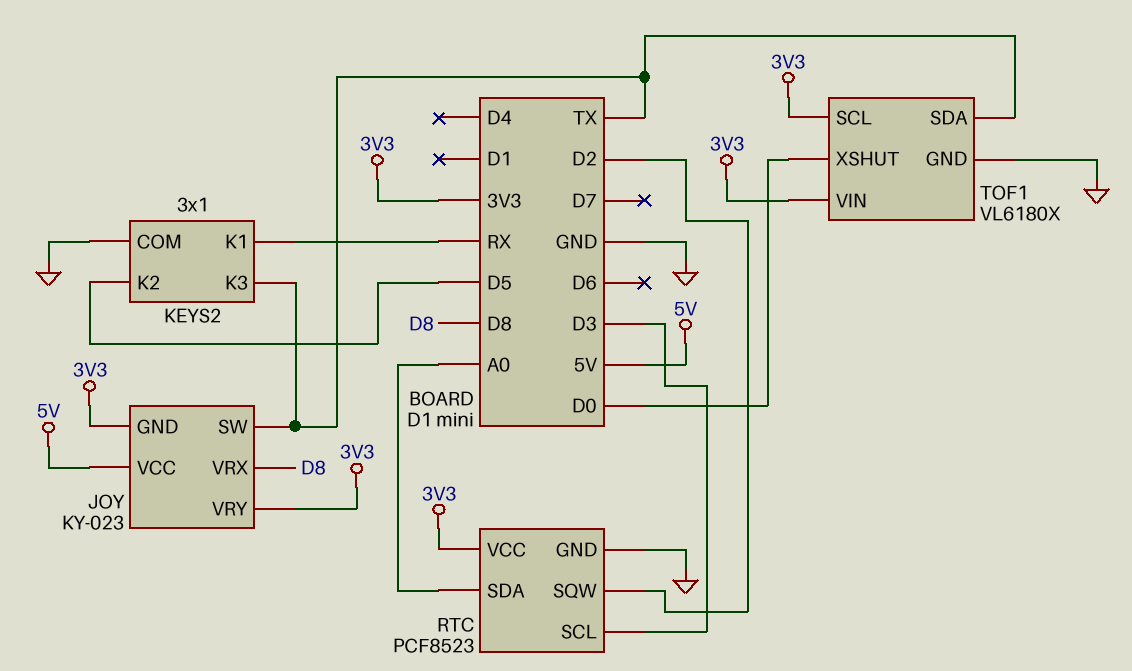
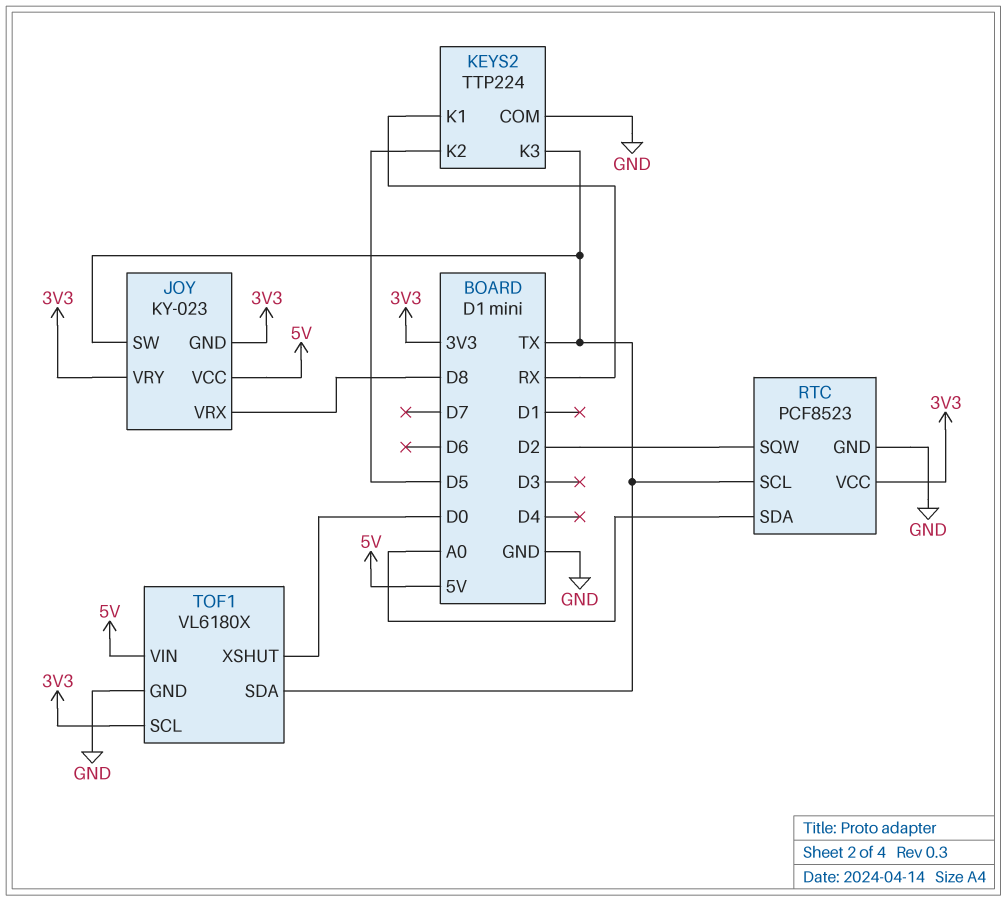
KEYS2: 3x1 -> TTP224
RTC pin SCL: D3 -> TX
TOF1 pin VIN: 3V3 -> 5V

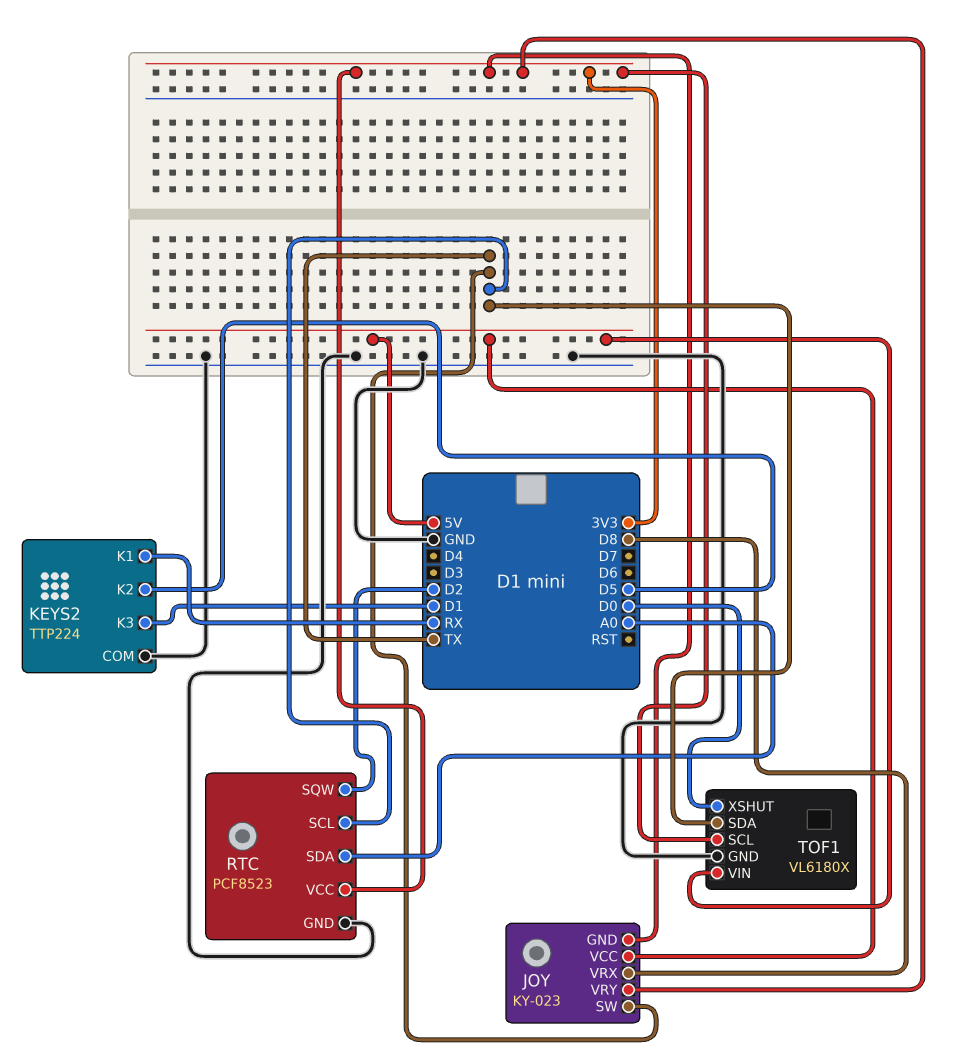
KEYS2 pin K3: TX -> D1

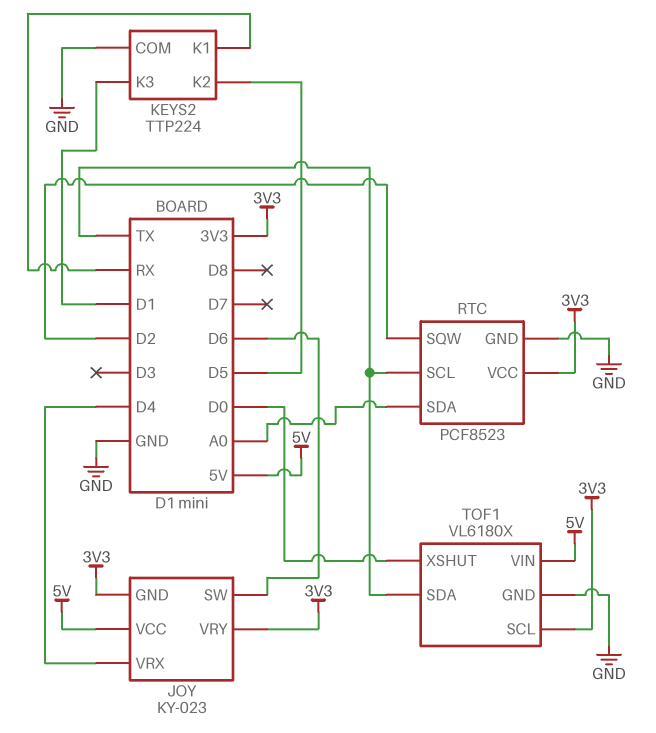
JOY pin SW: TX -> D6
JOY pin VRX: D8 -> D4

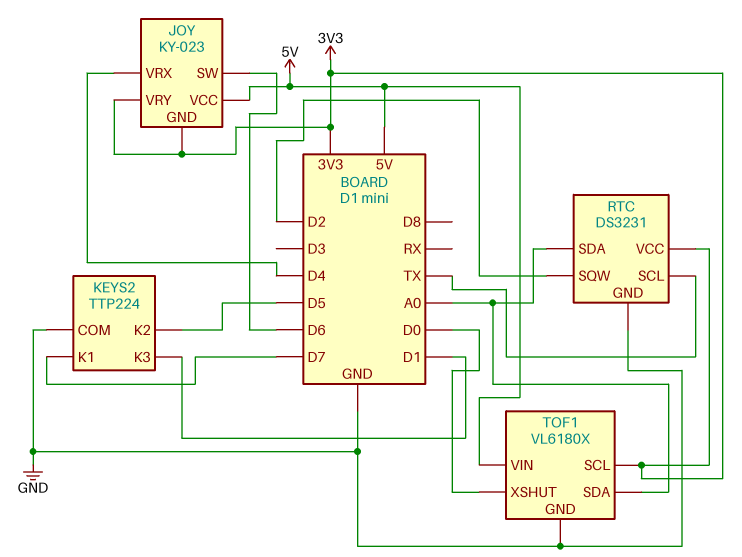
KEYS2 pin K1: RX -> D7
RTC: PCF8523 -> DS3231
TOF1 pin SDA: TX -> A0

